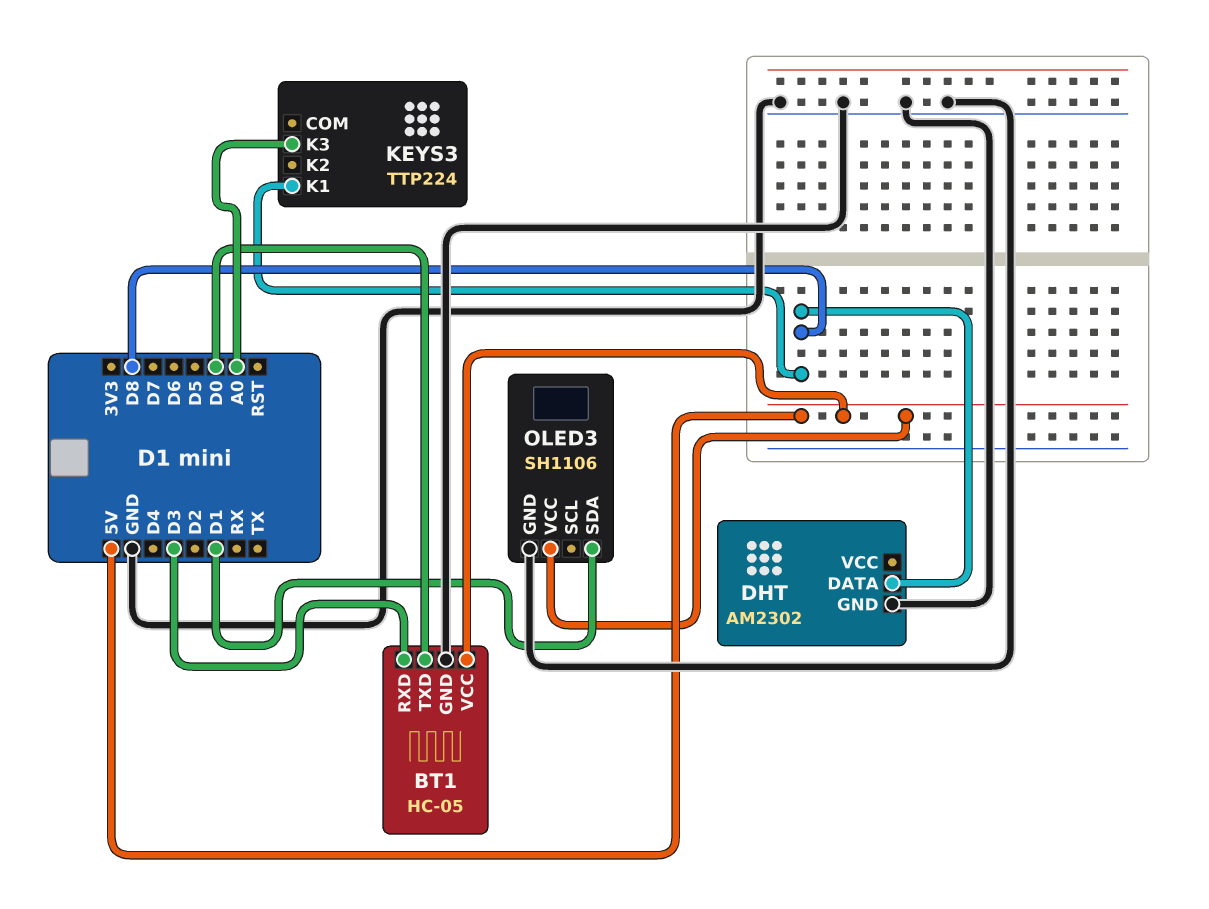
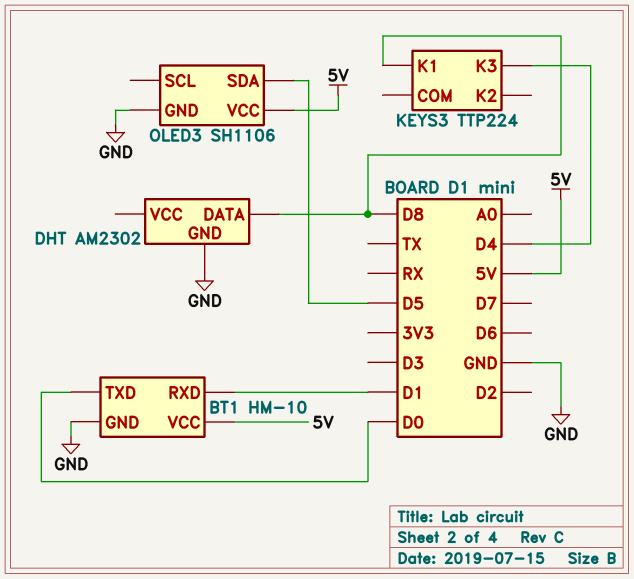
BT1: HC-05 -> HM-10
BT1 pin RXD: D3 -> D1
KEYS3 pin K3: A0 -> D4
OLED3 pin SDA: D1 -> D5

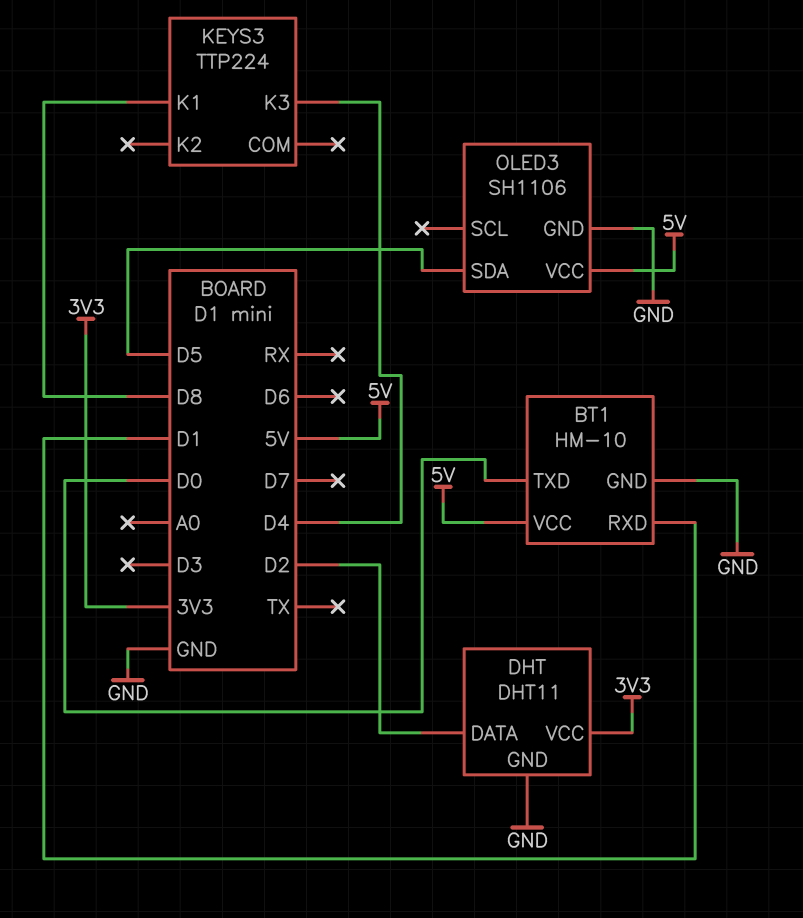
DHT: AM2302 -> DHT11
DHT pin DATA: D8 -> D2
DHT pin VCC: none -> 3V3

